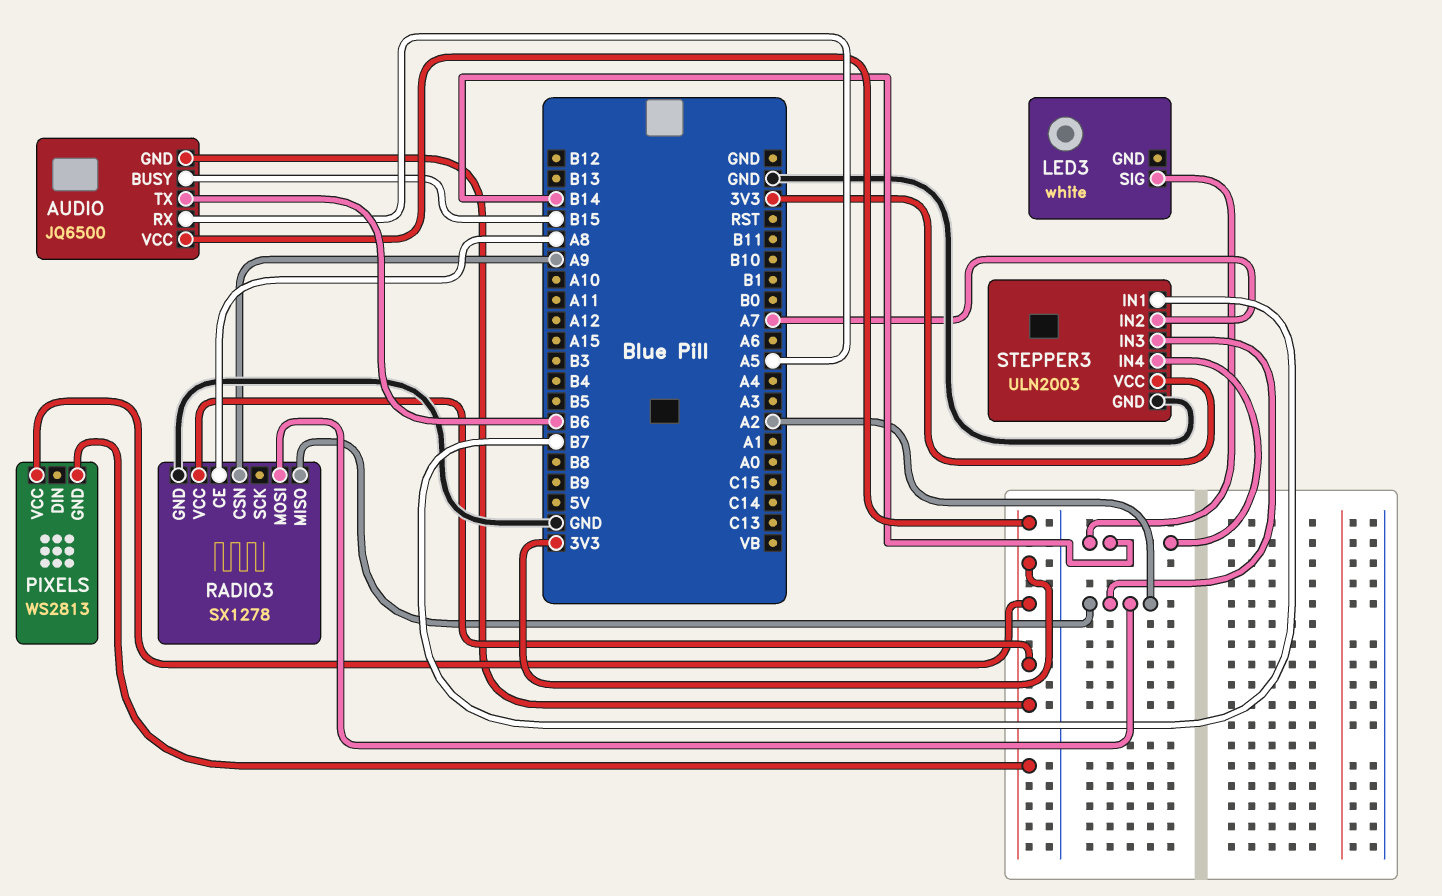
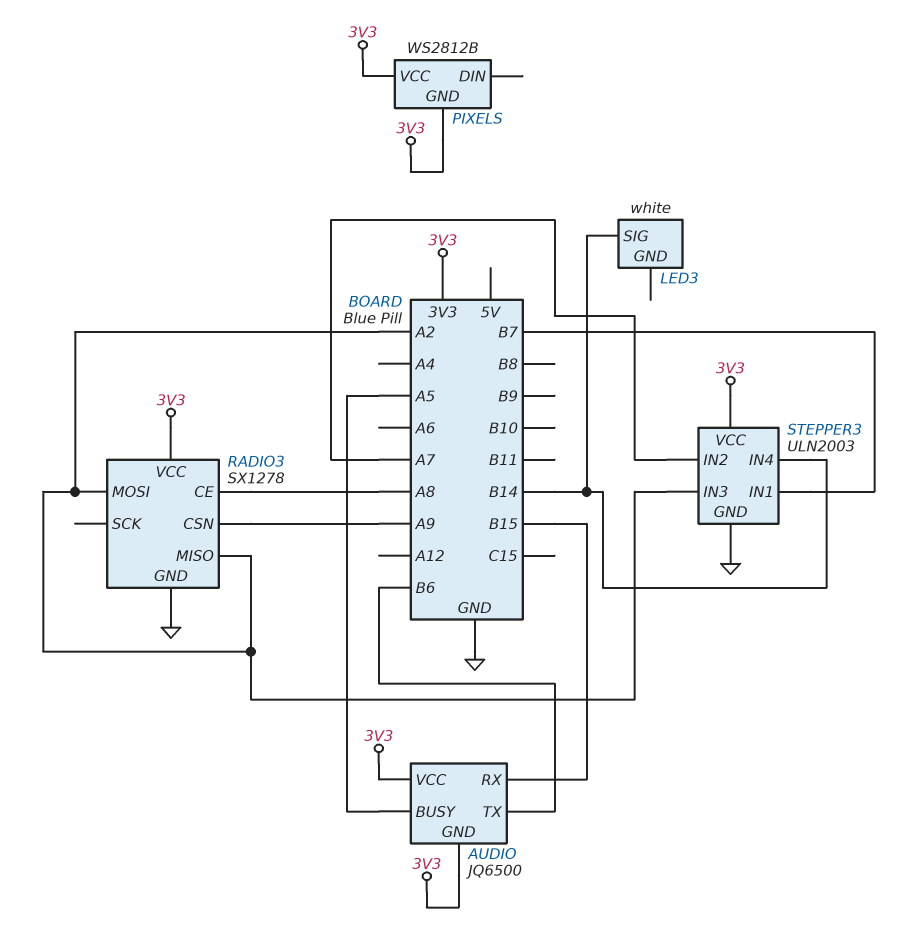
AUDIO pin BUSY: B15 -> A5
AUDIO pin RX: A5 -> B15
PIXELS: WS2813 -> WS2812B

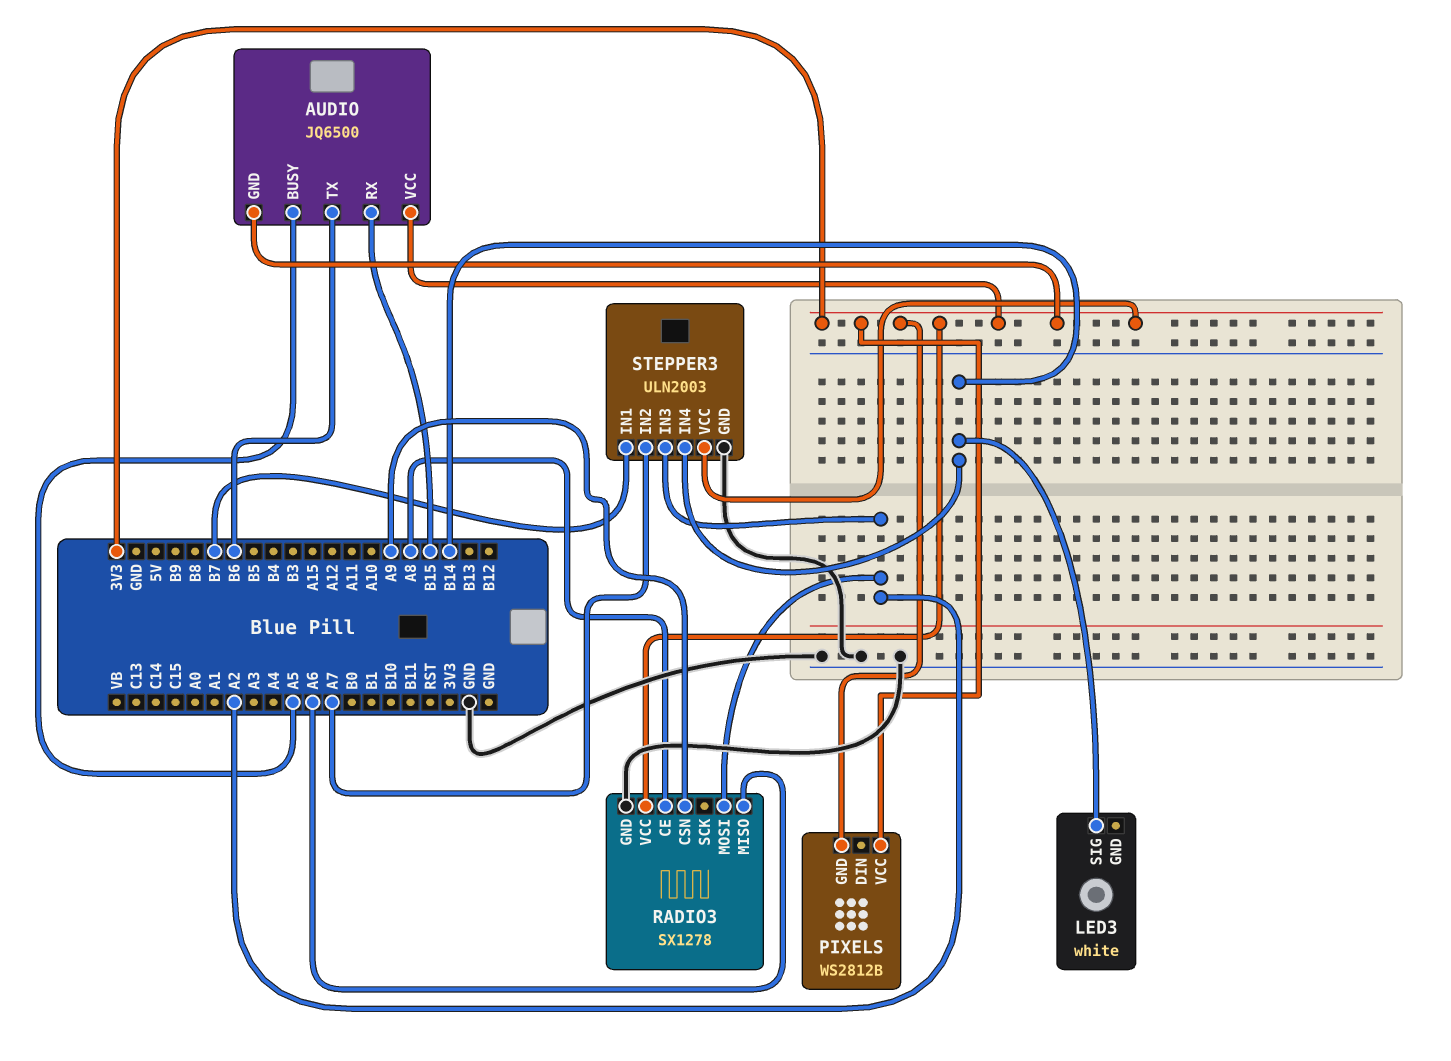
RADIO3 pin MISO: A2 -> A6

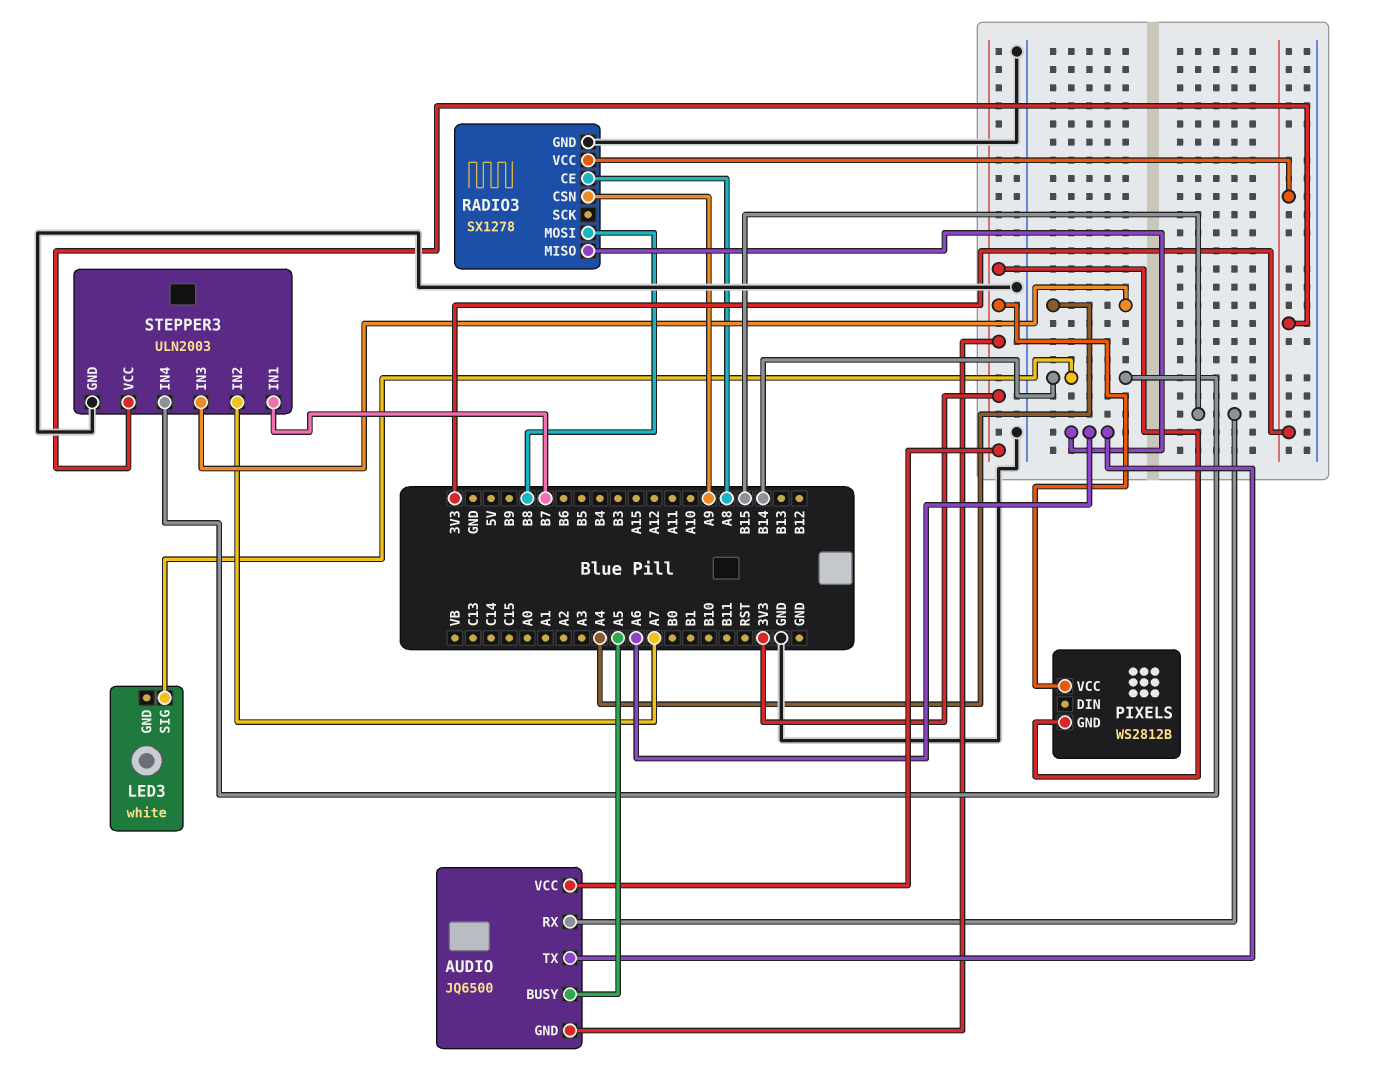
AUDIO pin TX: B6 -> A6
RADIO3 pin MOSI: A2 -> B8
STEPPER3 pin IN3: A2 -> A4

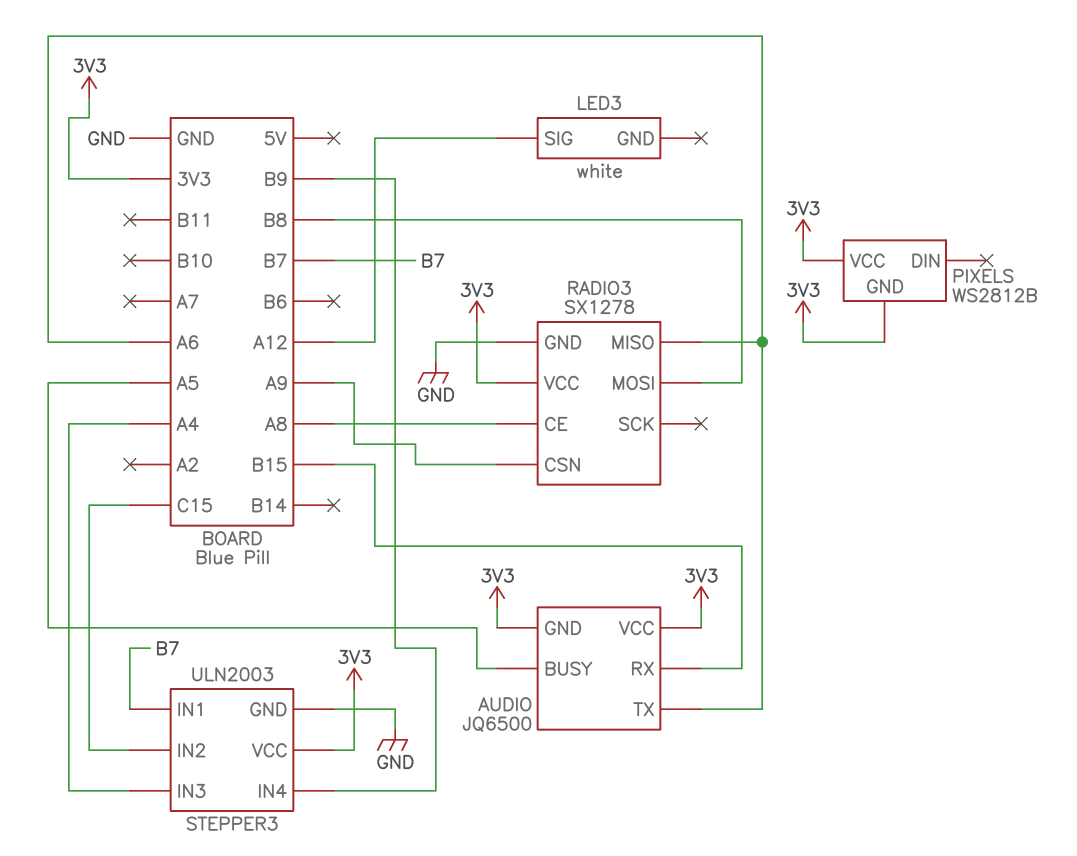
LED3 pin SIG: B14 -> A12
STEPPER3 pin IN2: A7 -> C15
STEPPER3 pin IN4: B14 -> B9

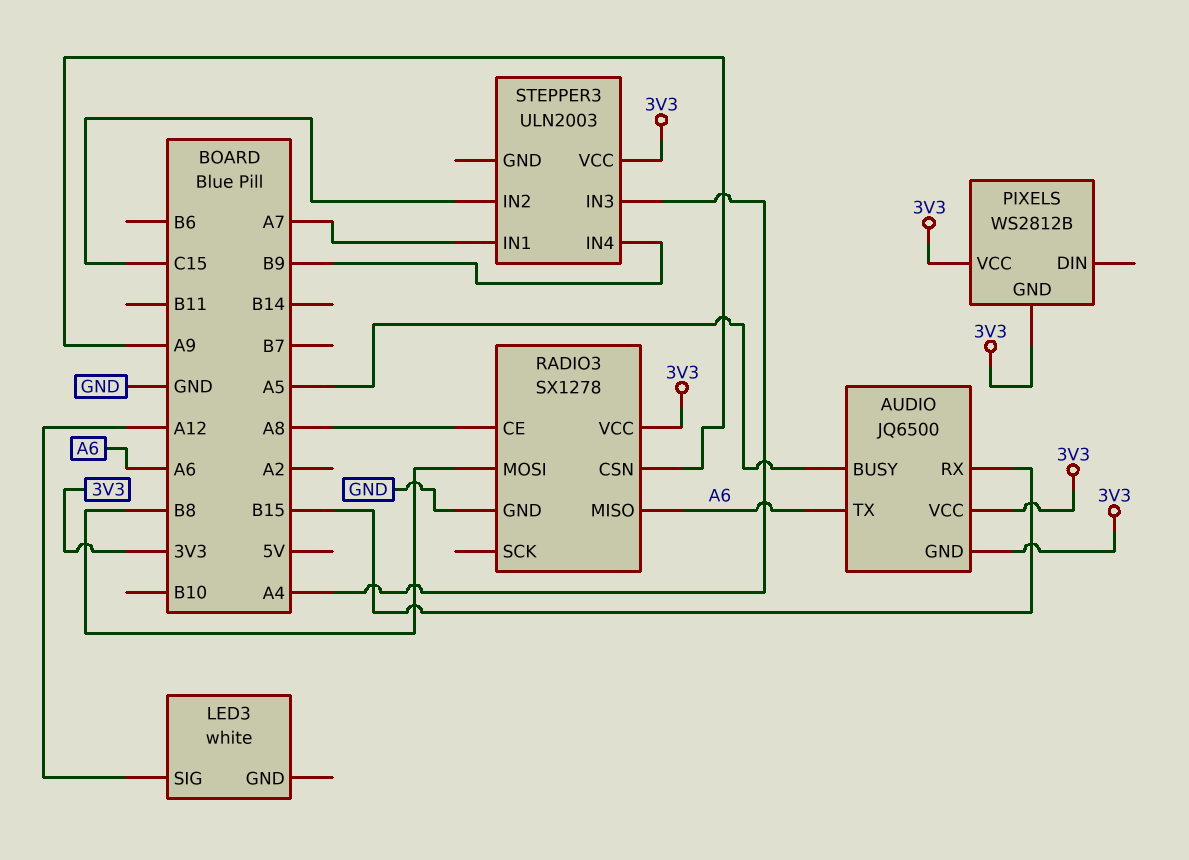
STEPPER3 pin GND: GND -> none
STEPPER3 pin IN1: B7 -> A7

